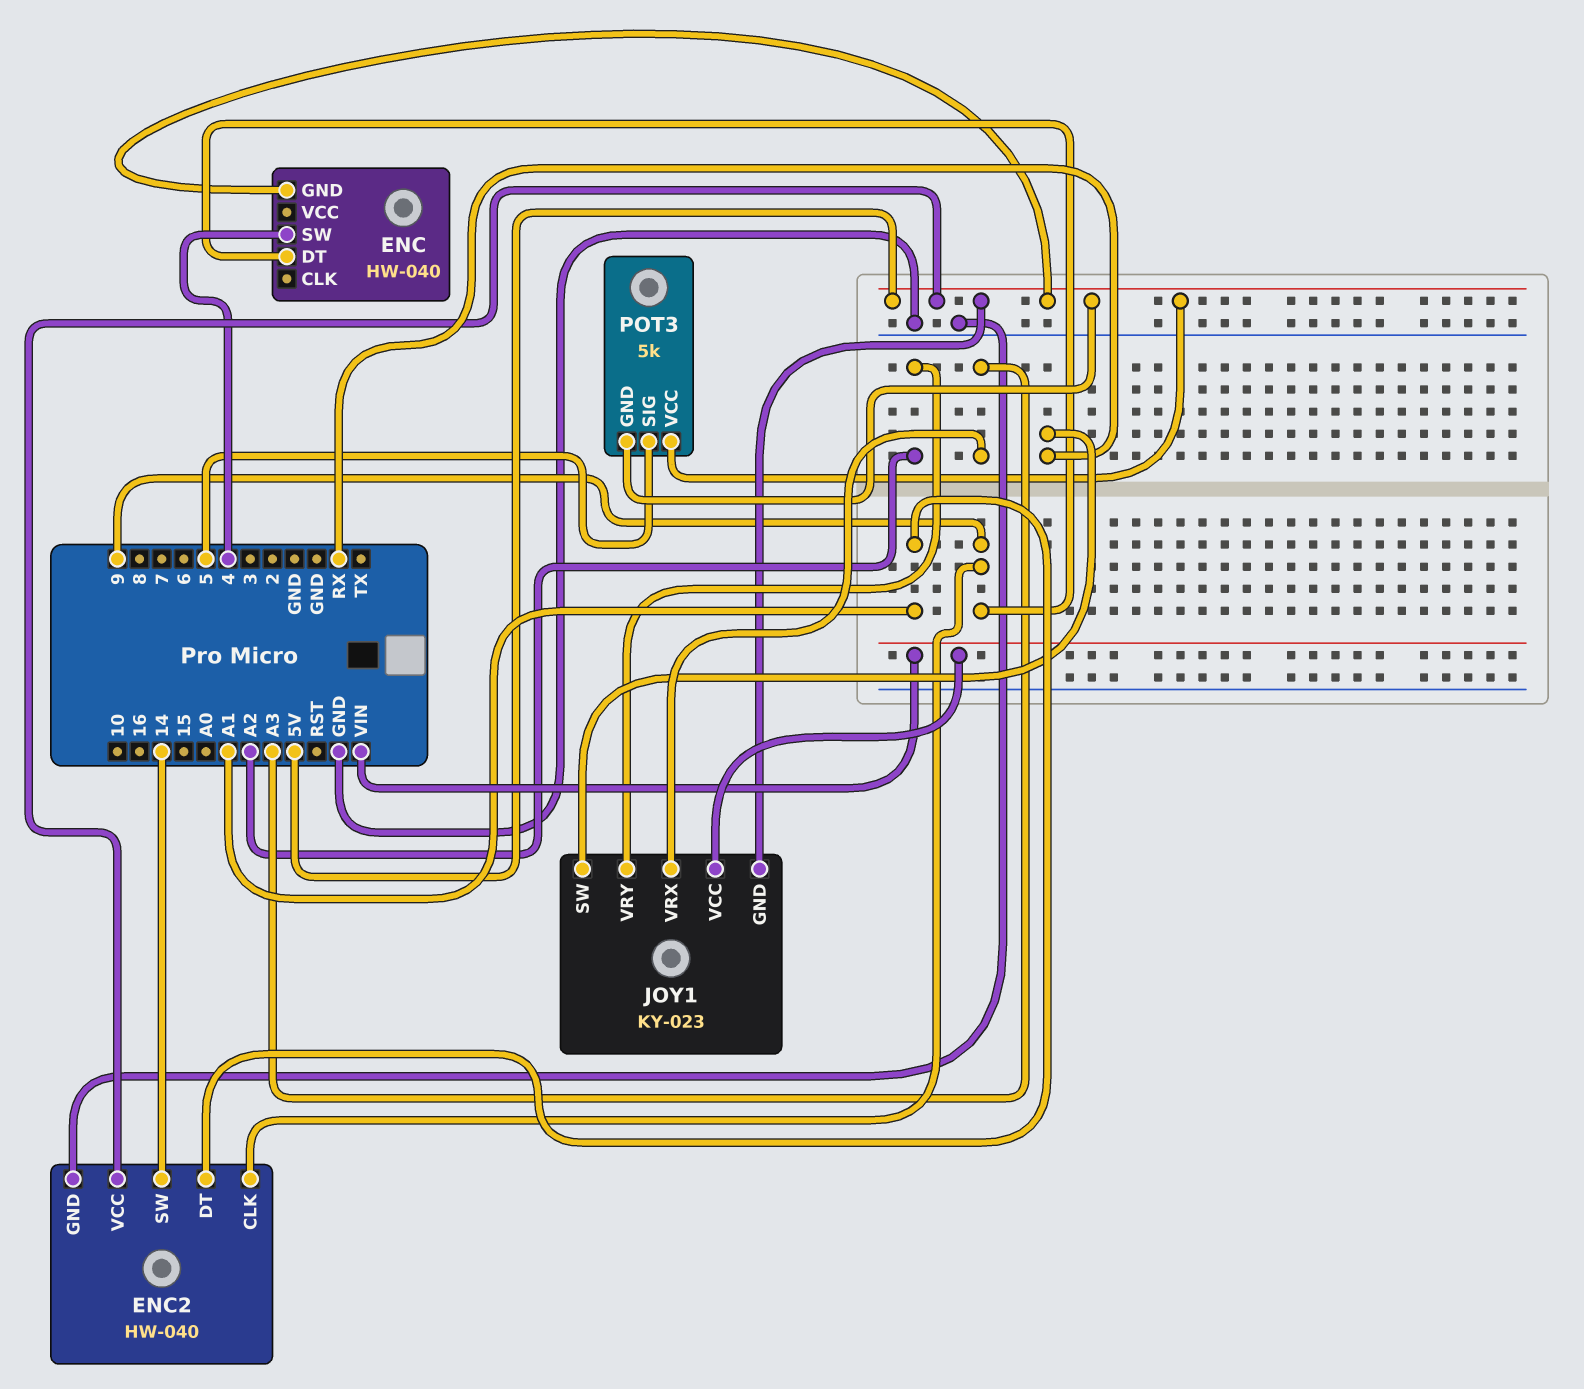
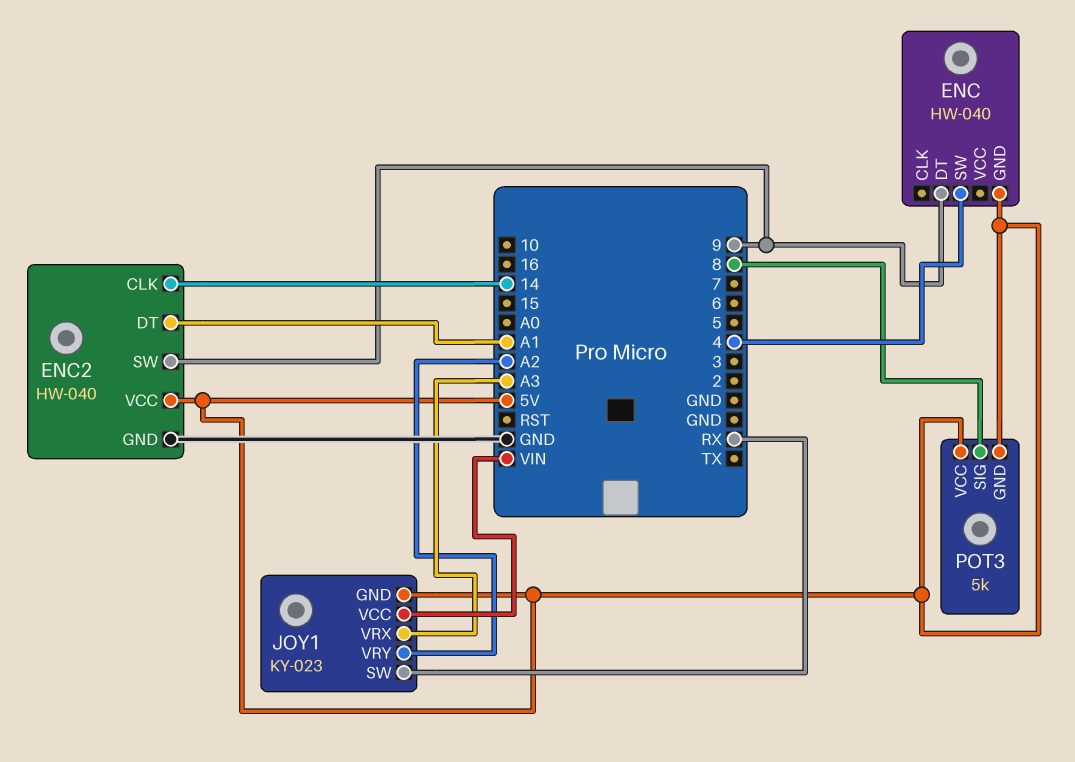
ENC2 pin CLK: 9 -> 14
ENC2 pin SW: 14 -> 9
POT3 pin SIG: 5 -> 8

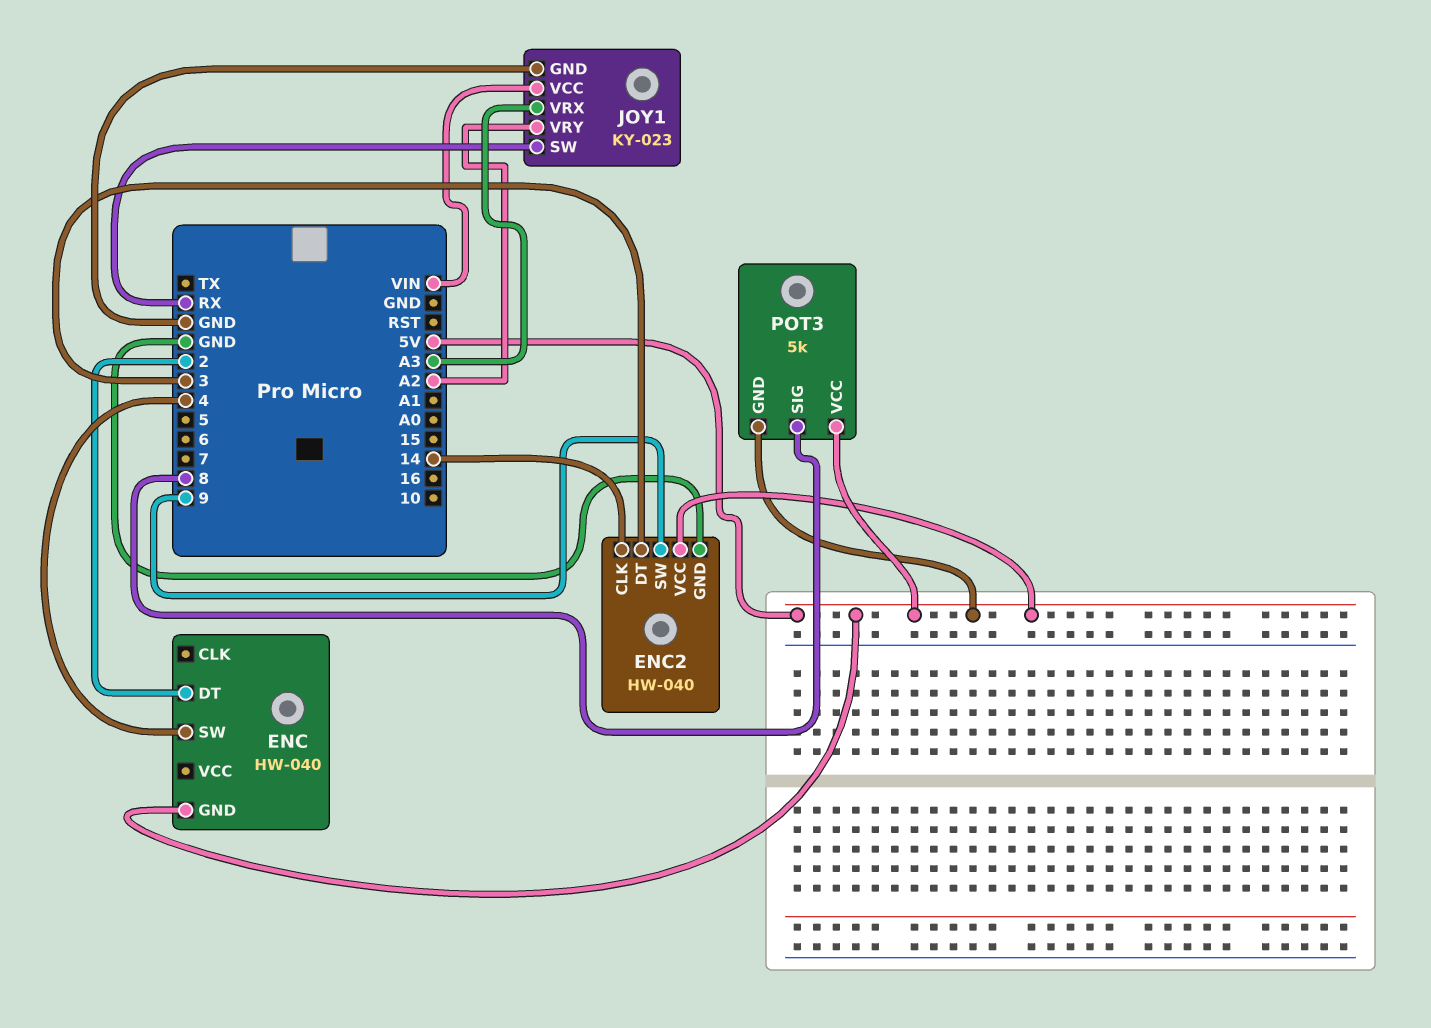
ENC pin DT: 9 -> 2
ENC2 pin DT: A1 -> 3
JOY1 pin GND: 5V -> GND

